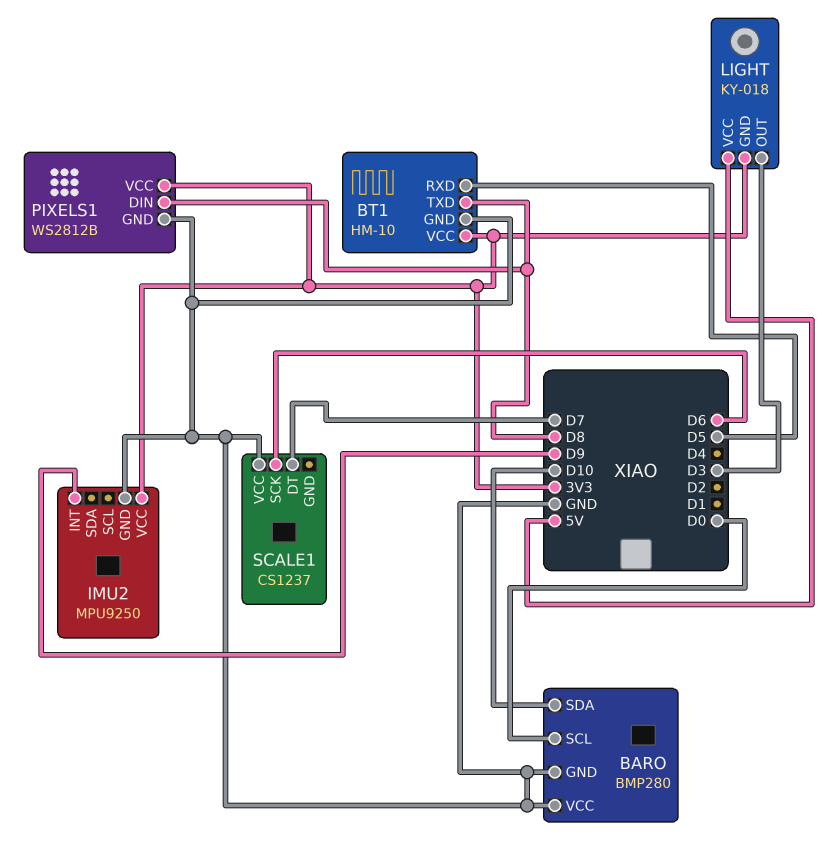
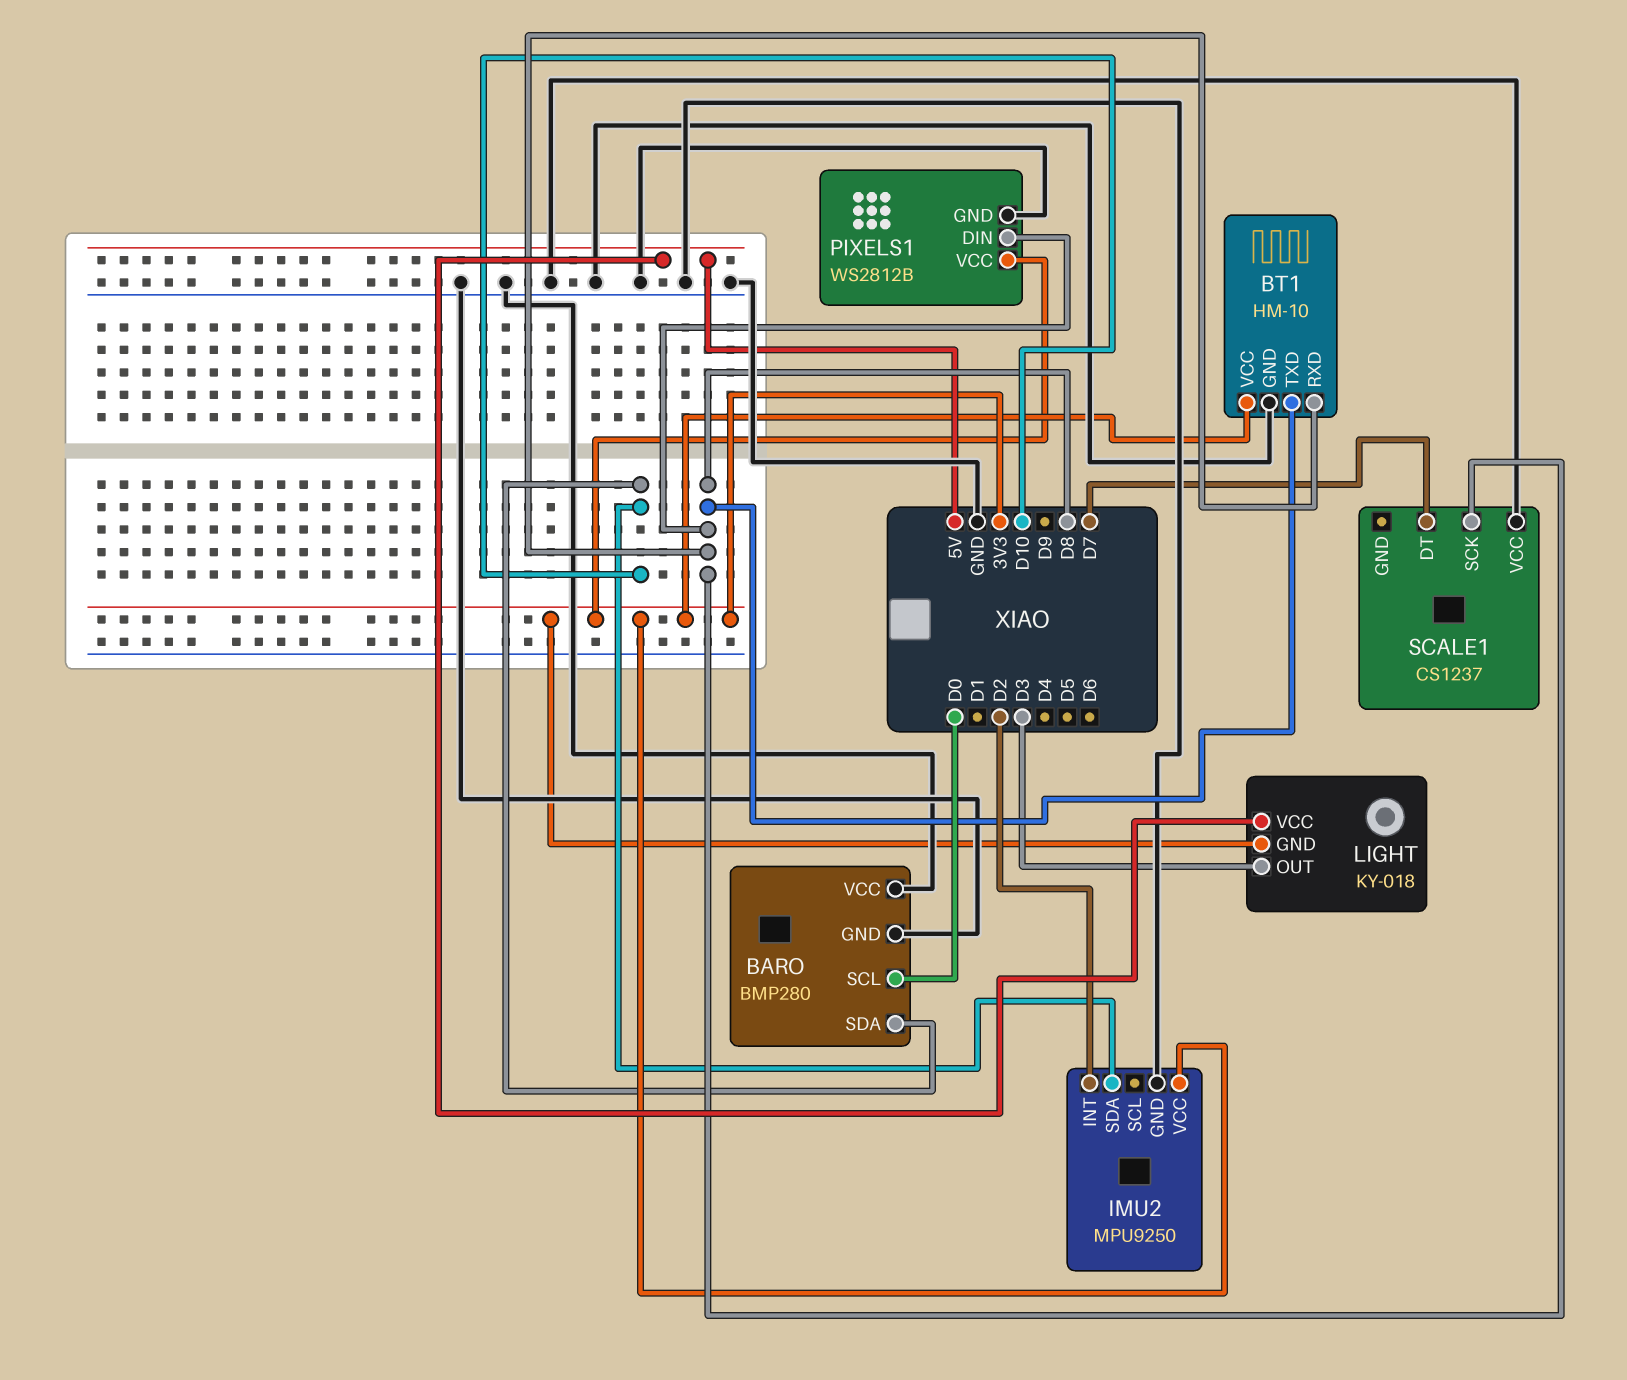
BT1 pin RXD: D5 -> D8
IMU2 pin INT: D9 -> D2
IMU2 pin SDA: none -> D10
SCALE1 pin SCK: D6 -> D8

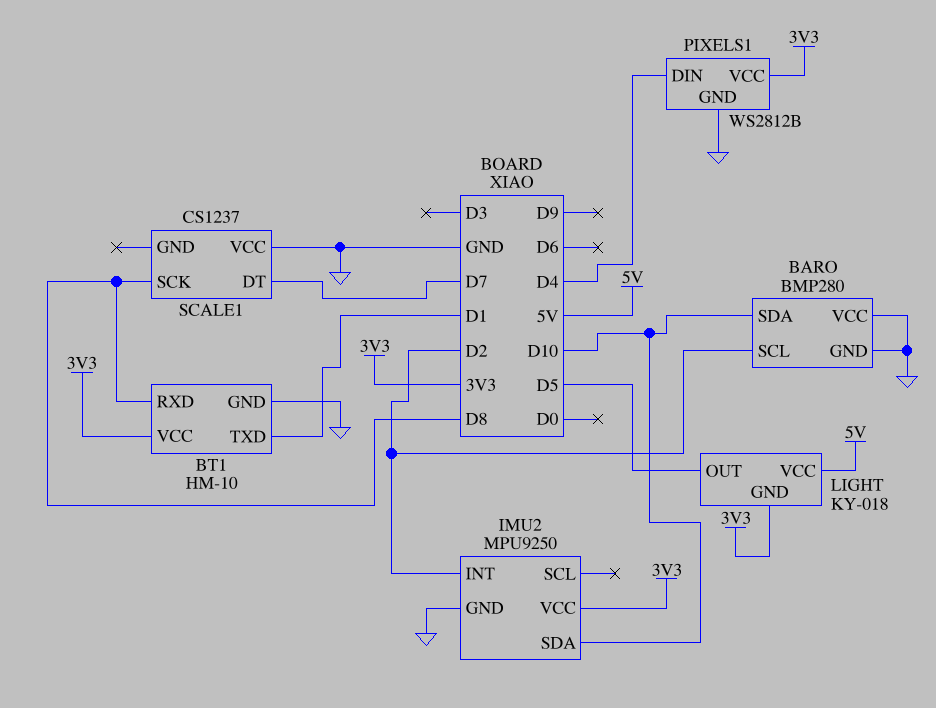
BARO pin SCL: D0 -> D2
BT1 pin TXD: D8 -> D1
LIGHT pin OUT: D3 -> D5
PIXELS1 pin DIN: D8 -> D4

